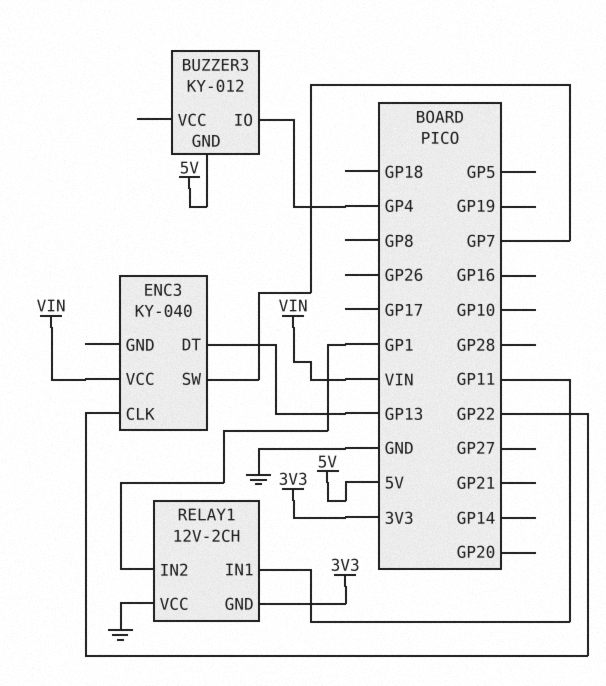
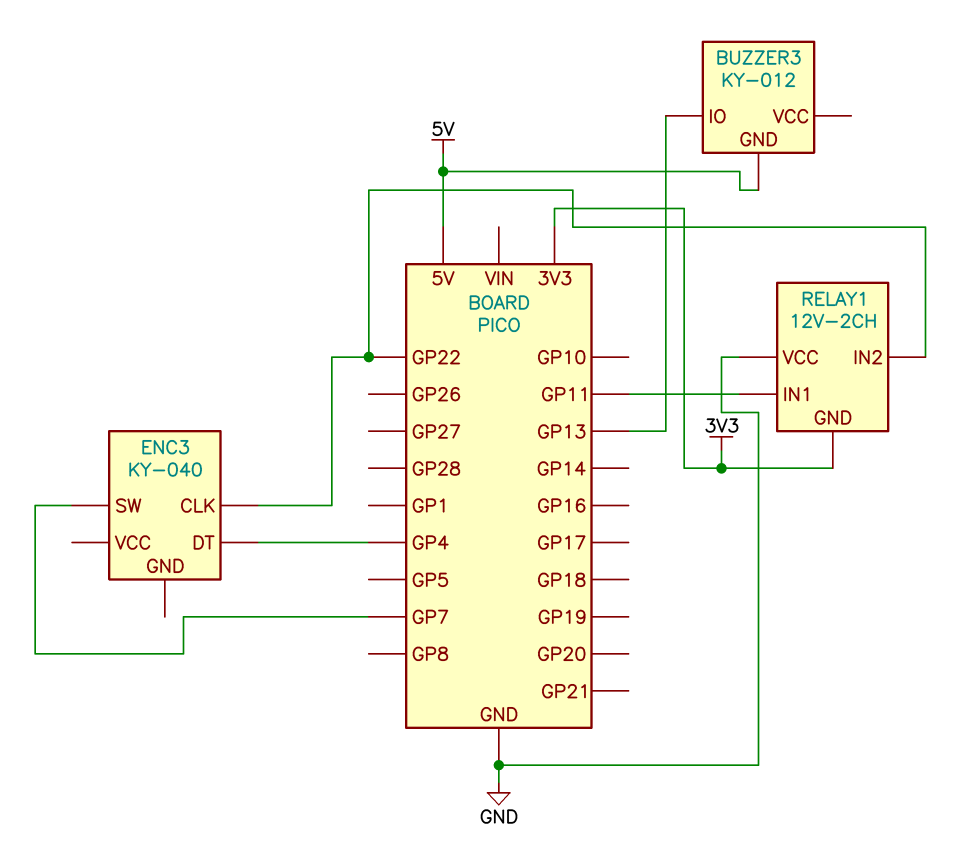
BUZZER3 pin IO: GP4 -> GP13
ENC3 pin DT: GP13 -> GP4
ENC3 pin VCC: VIN -> none
RELAY1 pin IN2: GP1 -> GP22

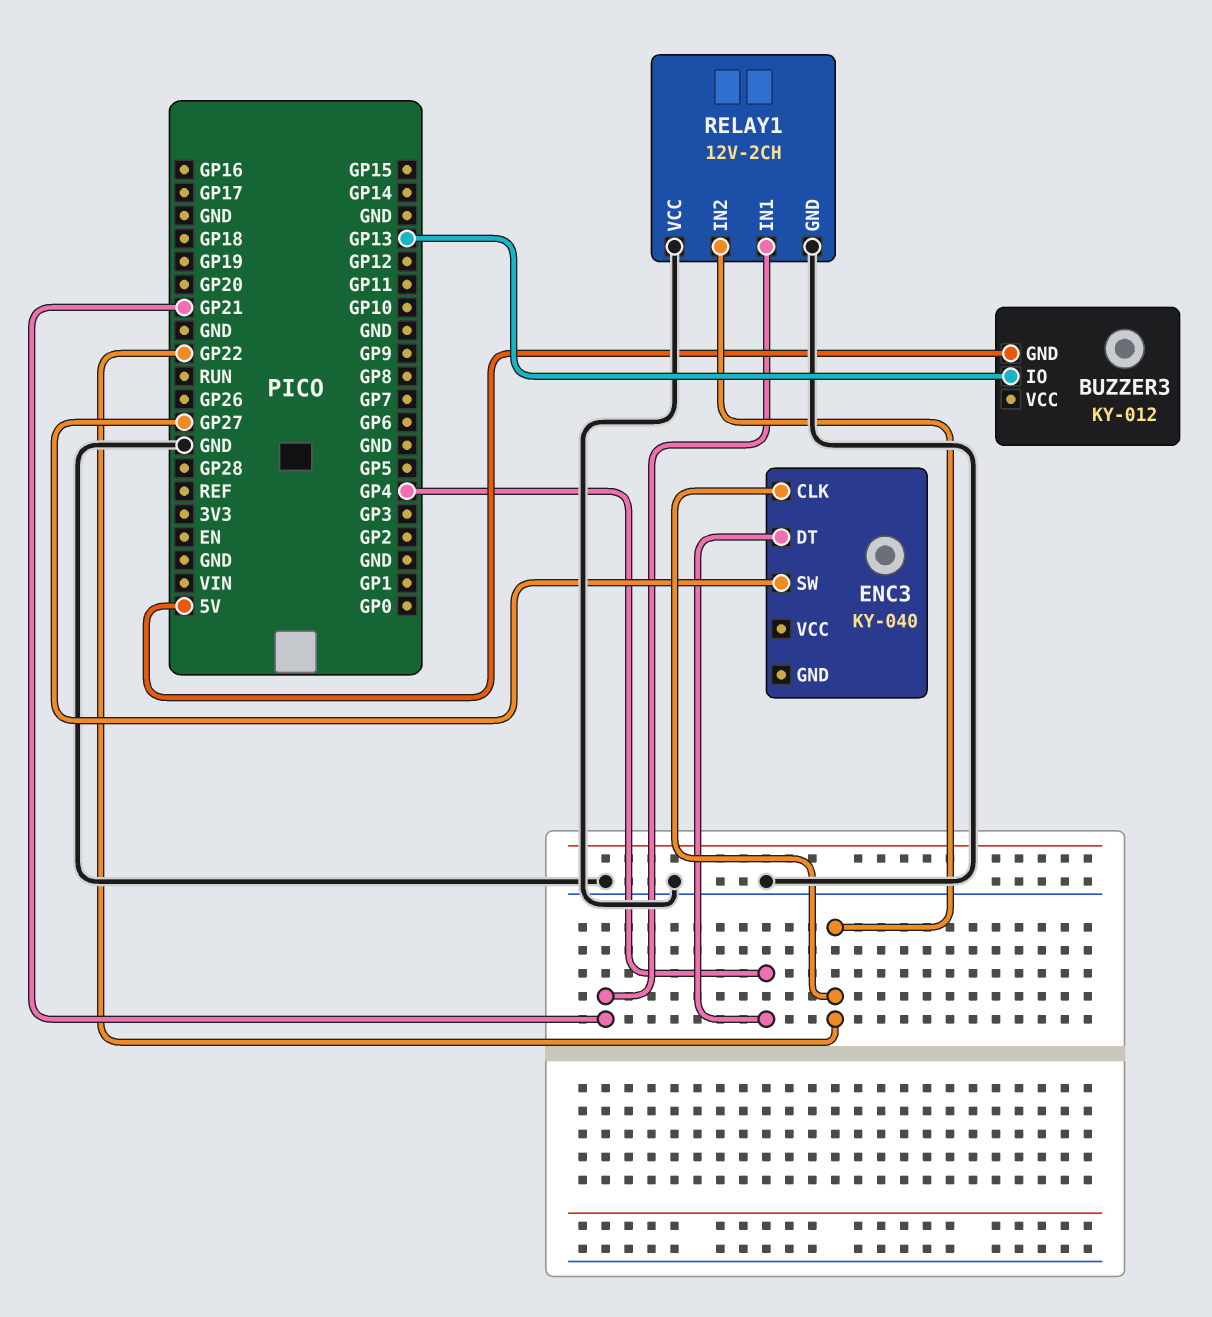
ENC3 pin SW: GP7 -> GP27
RELAY1 pin GND: 3V3 -> GND
RELAY1 pin IN1: GP11 -> GP21

